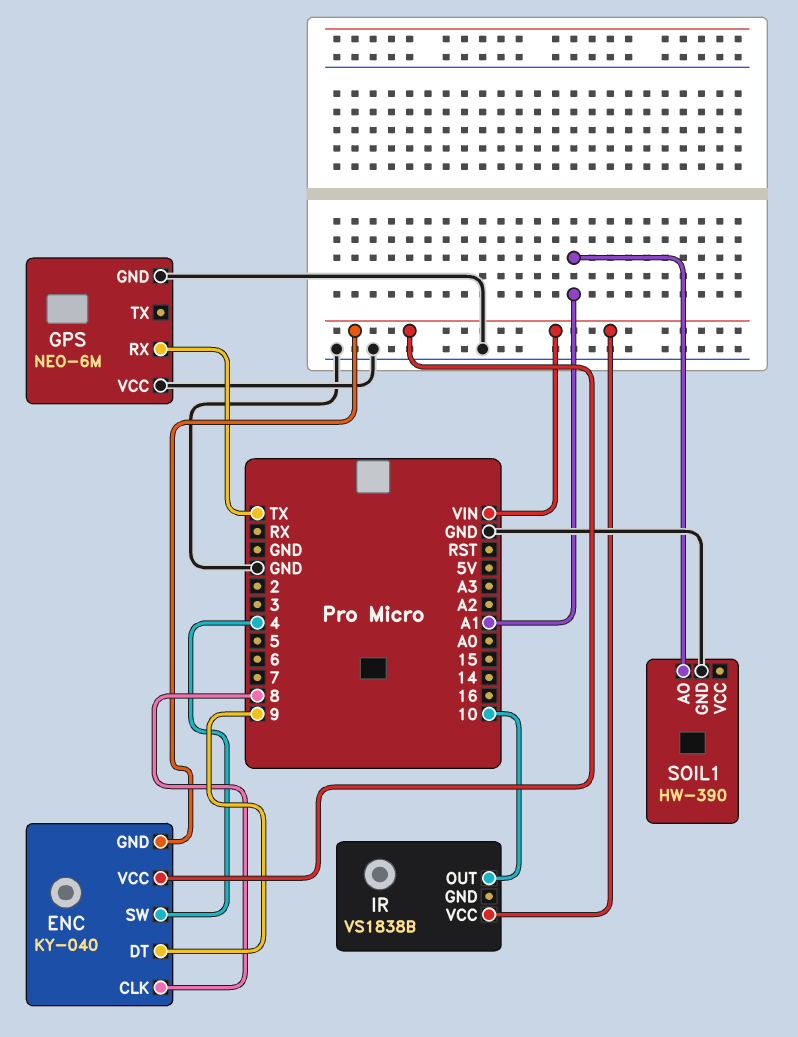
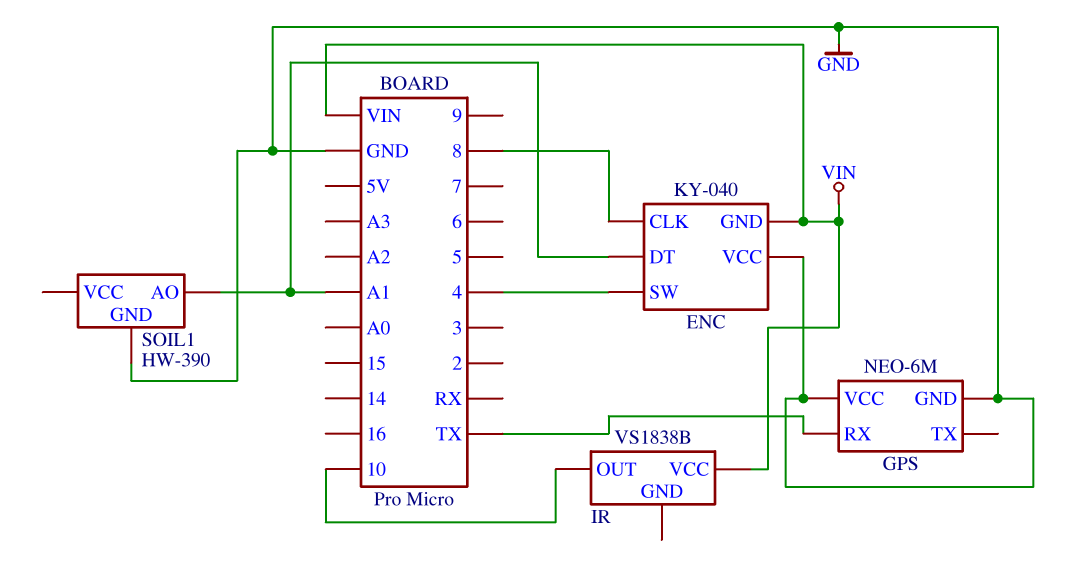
ENC pin DT: 9 -> A1
ENC pin VCC: VIN -> GND

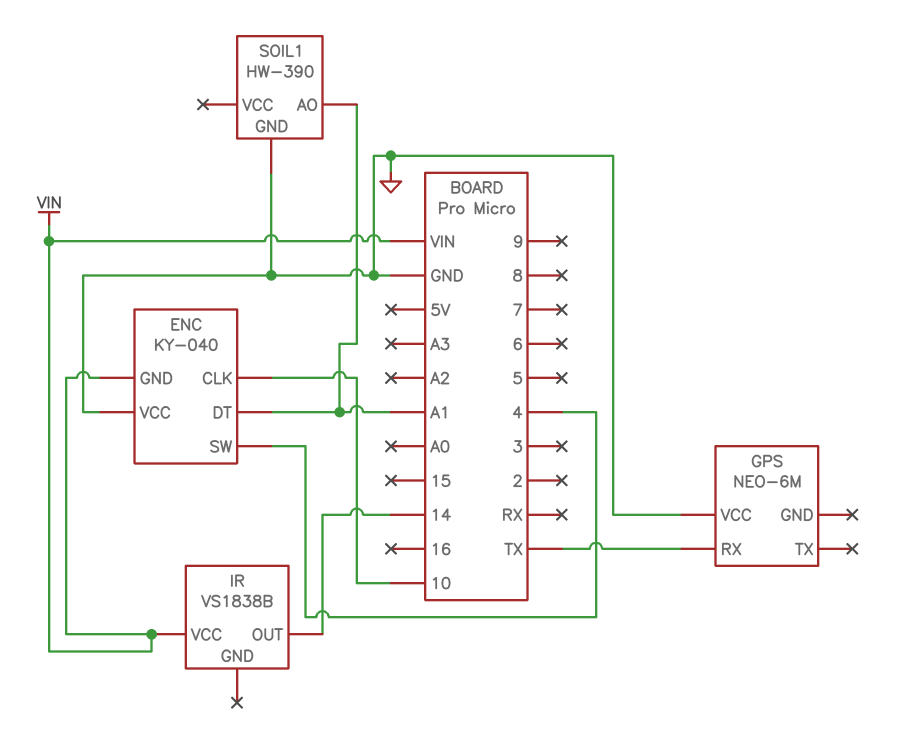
ENC pin CLK: 8 -> 10
GPS pin GND: GND -> none
IR pin OUT: 10 -> 14

